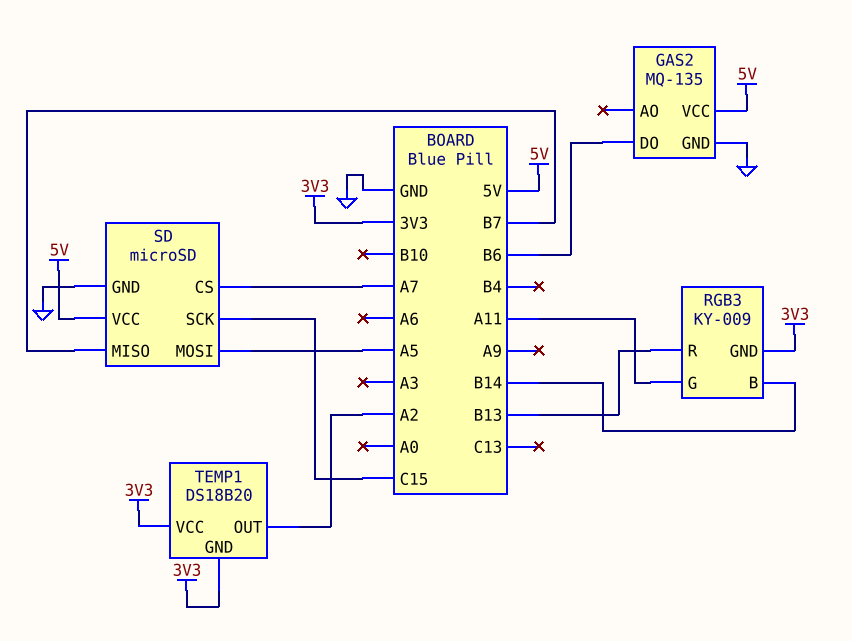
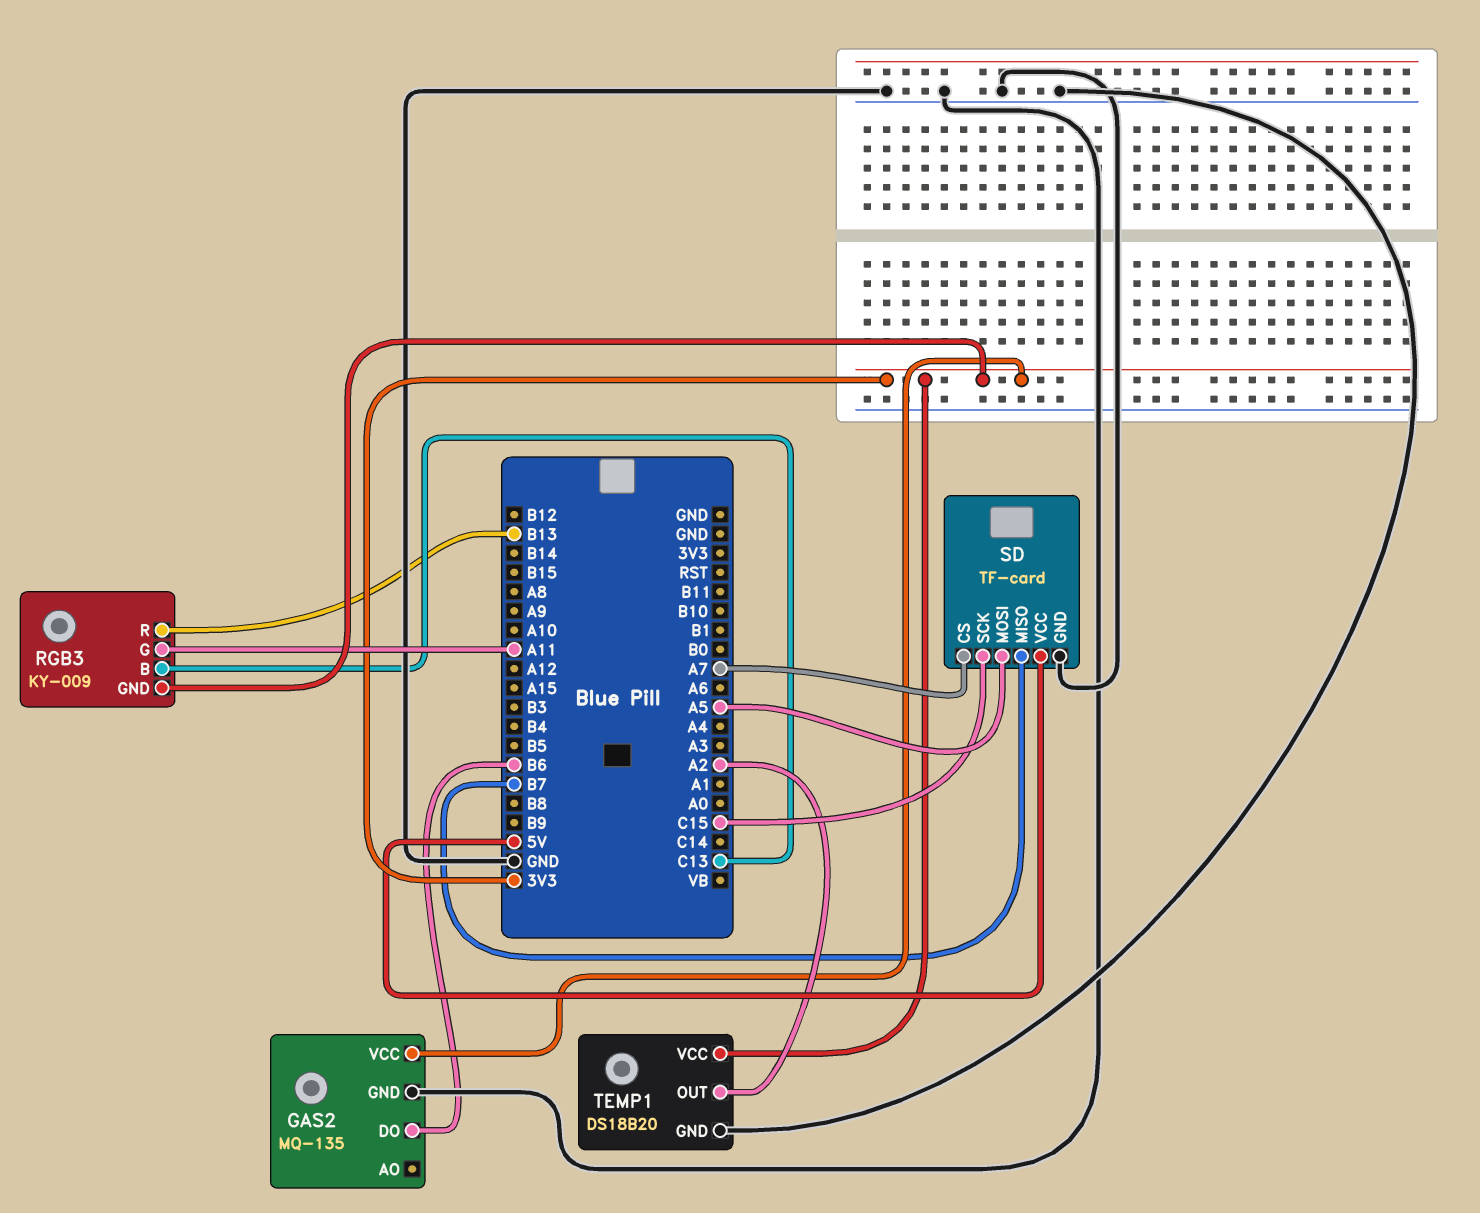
GAS2 pin VCC: 5V -> 3V3
RGB3 pin B: B14 -> C13
SD: microSD -> TF-card
TEMP1 pin GND: 3V3 -> GND

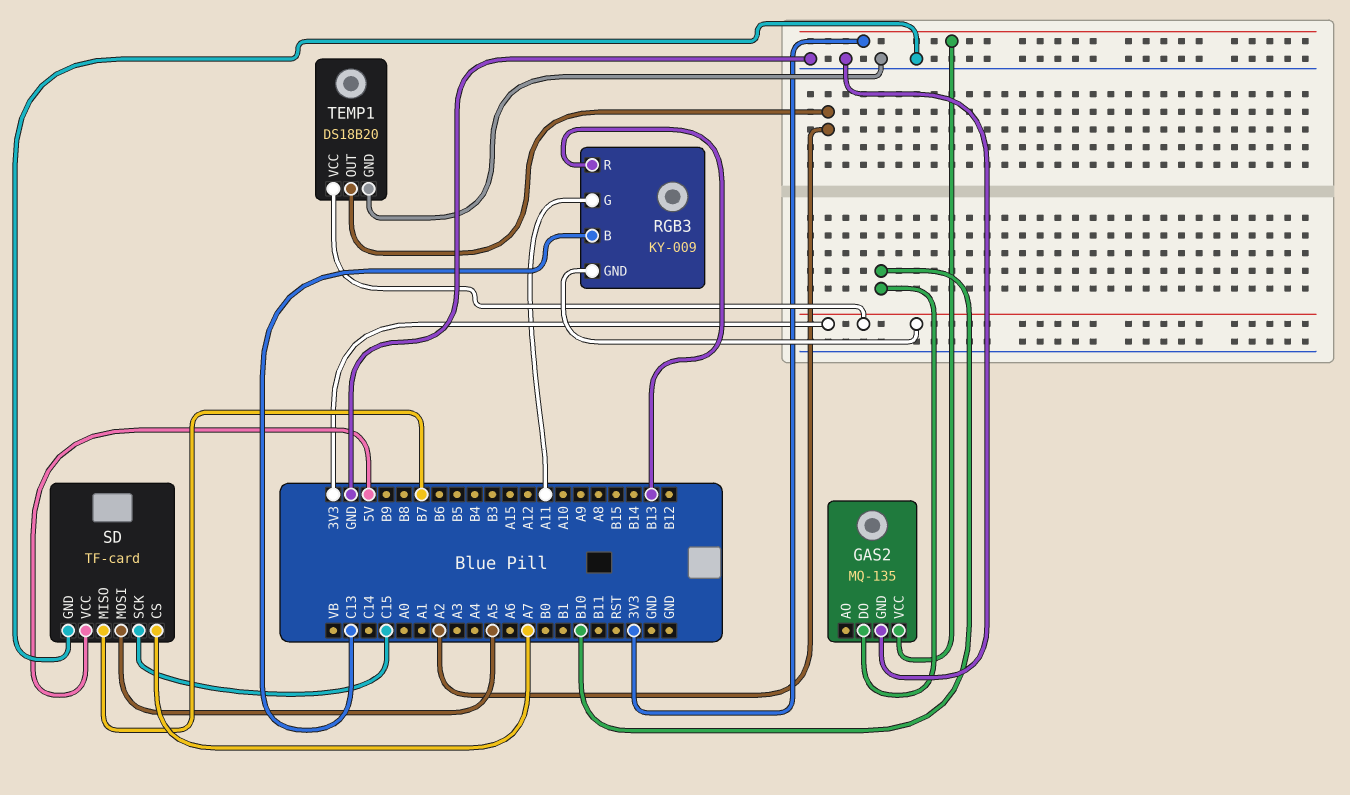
GAS2 pin DO: B6 -> B10

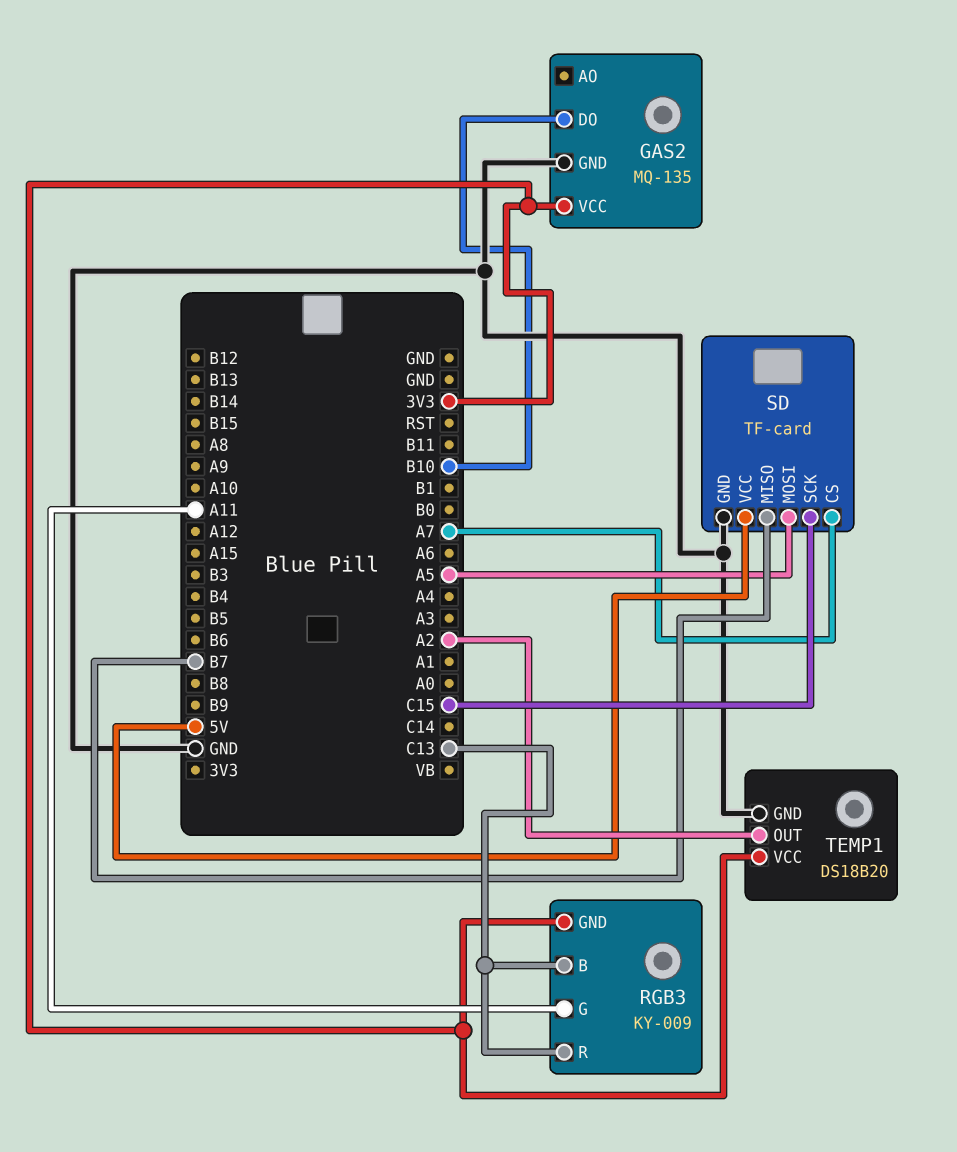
RGB3 pin R: B13 -> C13

